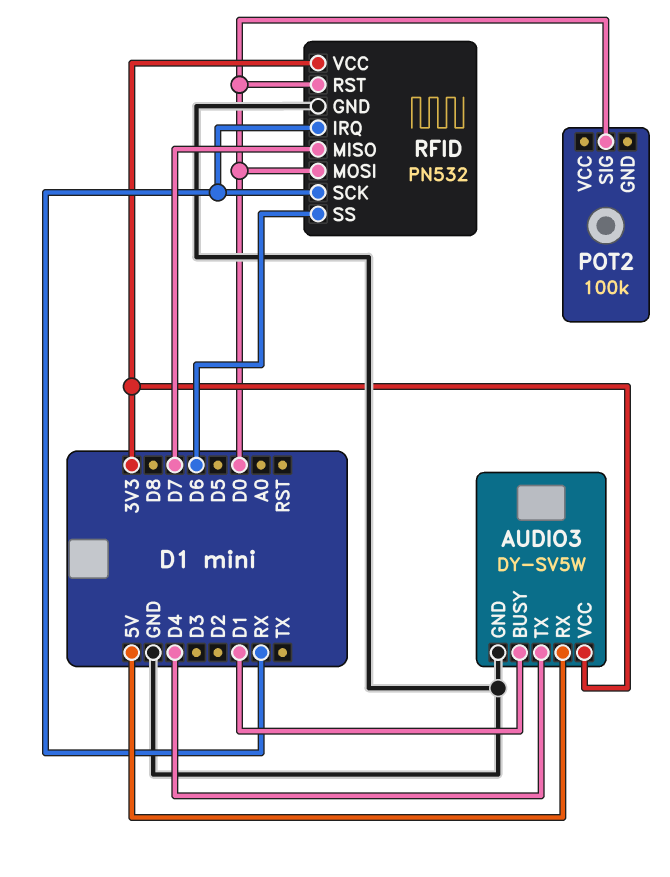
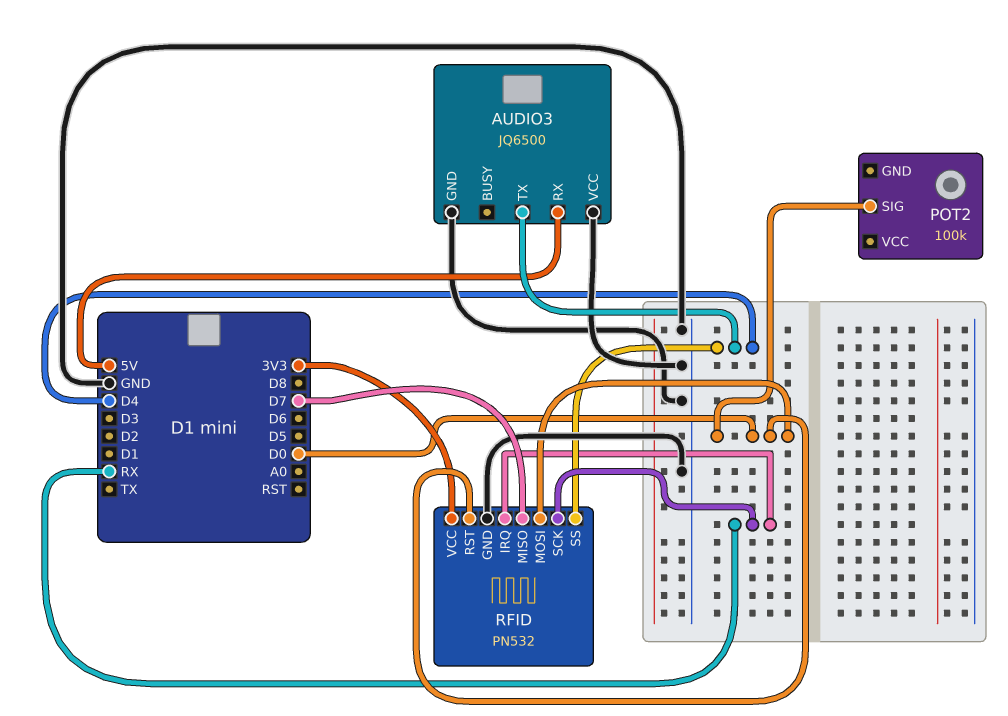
AUDIO3: DY-SV5W -> JQ6500
AUDIO3 pin BUSY: D1 -> none
AUDIO3 pin VCC: 3V3 -> GND
RFID pin SS: D6 -> D4

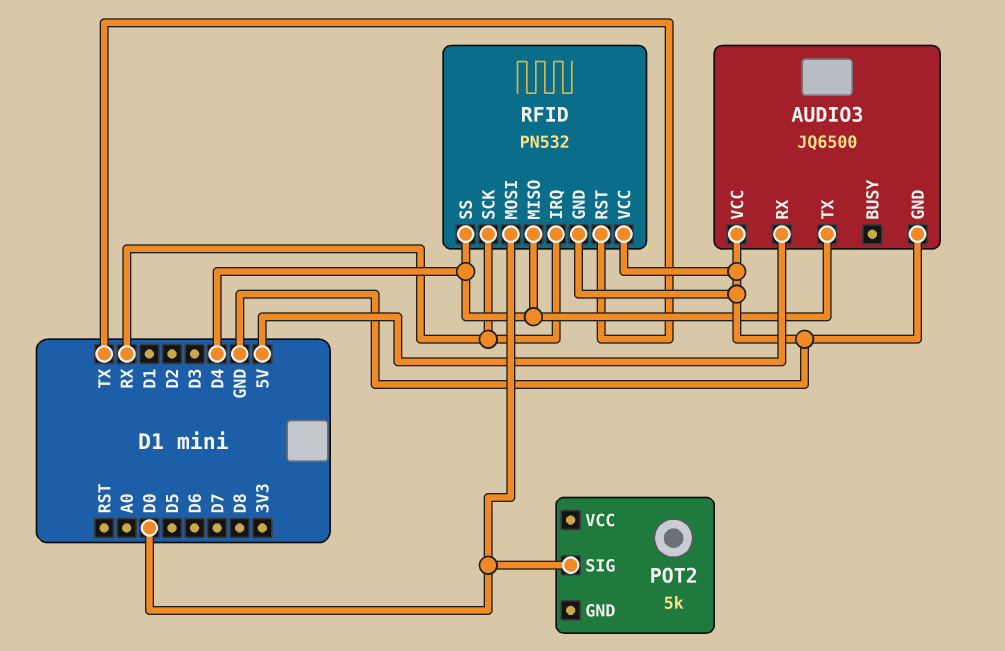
POT2: 100k -> 5k
RFID pin MISO: D7 -> D4
RFID pin RST: D0 -> TX
RFID pin VCC: 3V3 -> GND

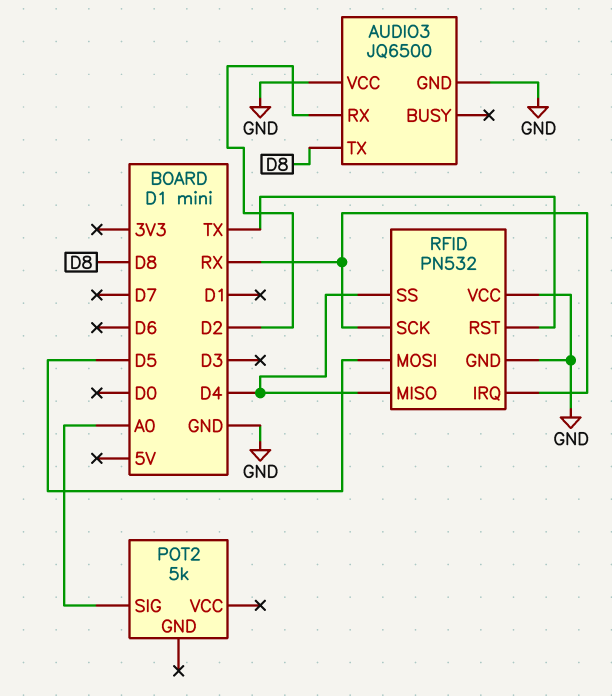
AUDIO3 pin RX: 5V -> D2
AUDIO3 pin TX: D4 -> D8
POT2 pin SIG: D0 -> A0
RFID pin MOSI: D0 -> D5

